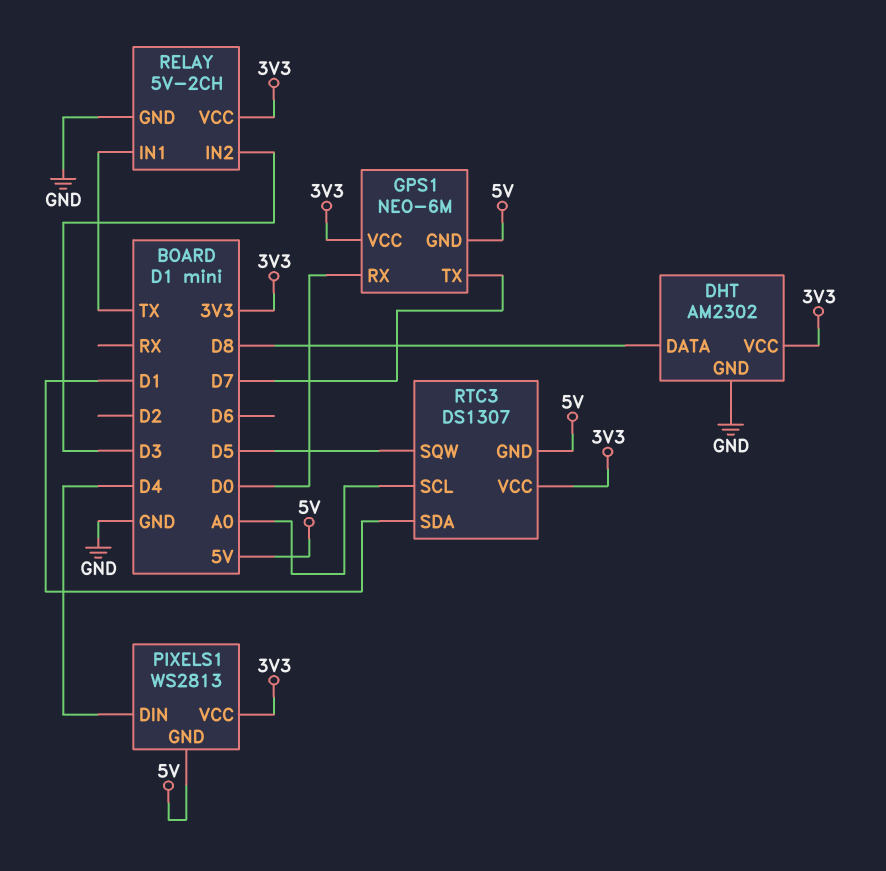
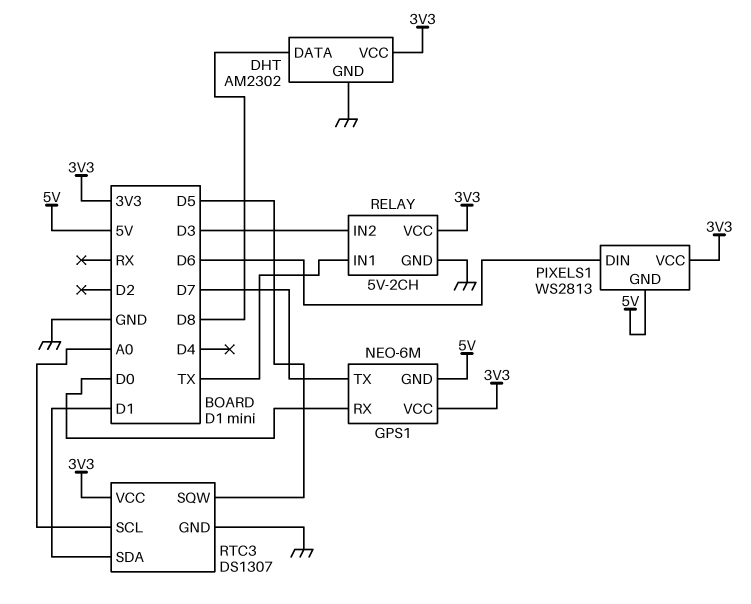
PIXELS1 pin DIN: D4 -> D6
RTC3 pin GND: 5V -> GND

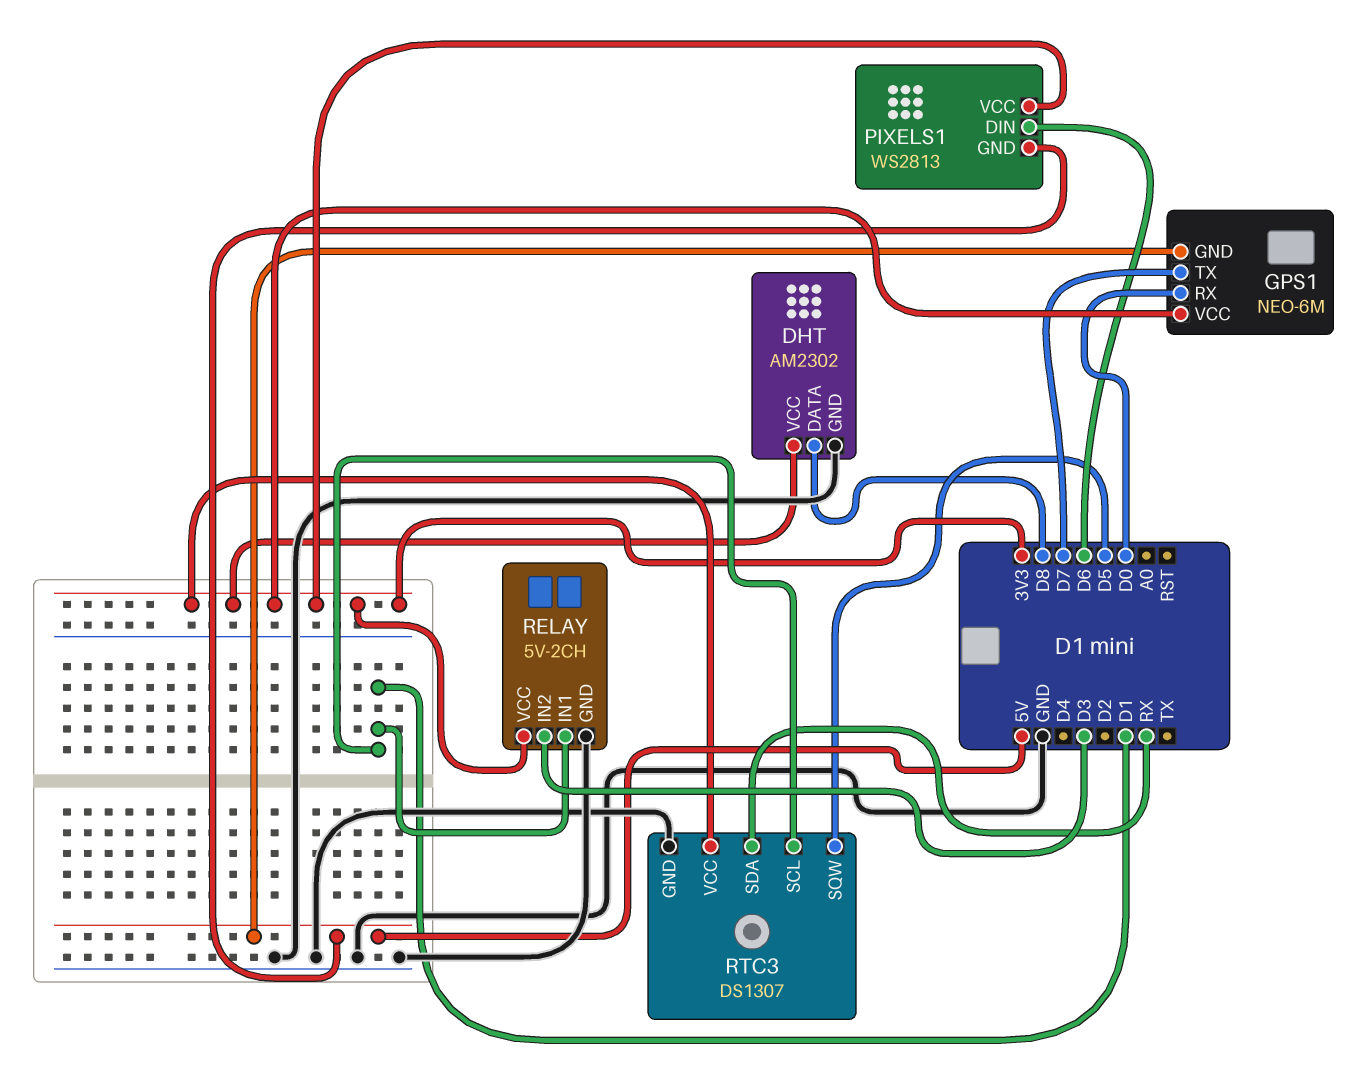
RELAY pin IN1: TX -> D1
RTC3 pin SCL: A0 -> D1
RTC3 pin SDA: D1 -> RX

